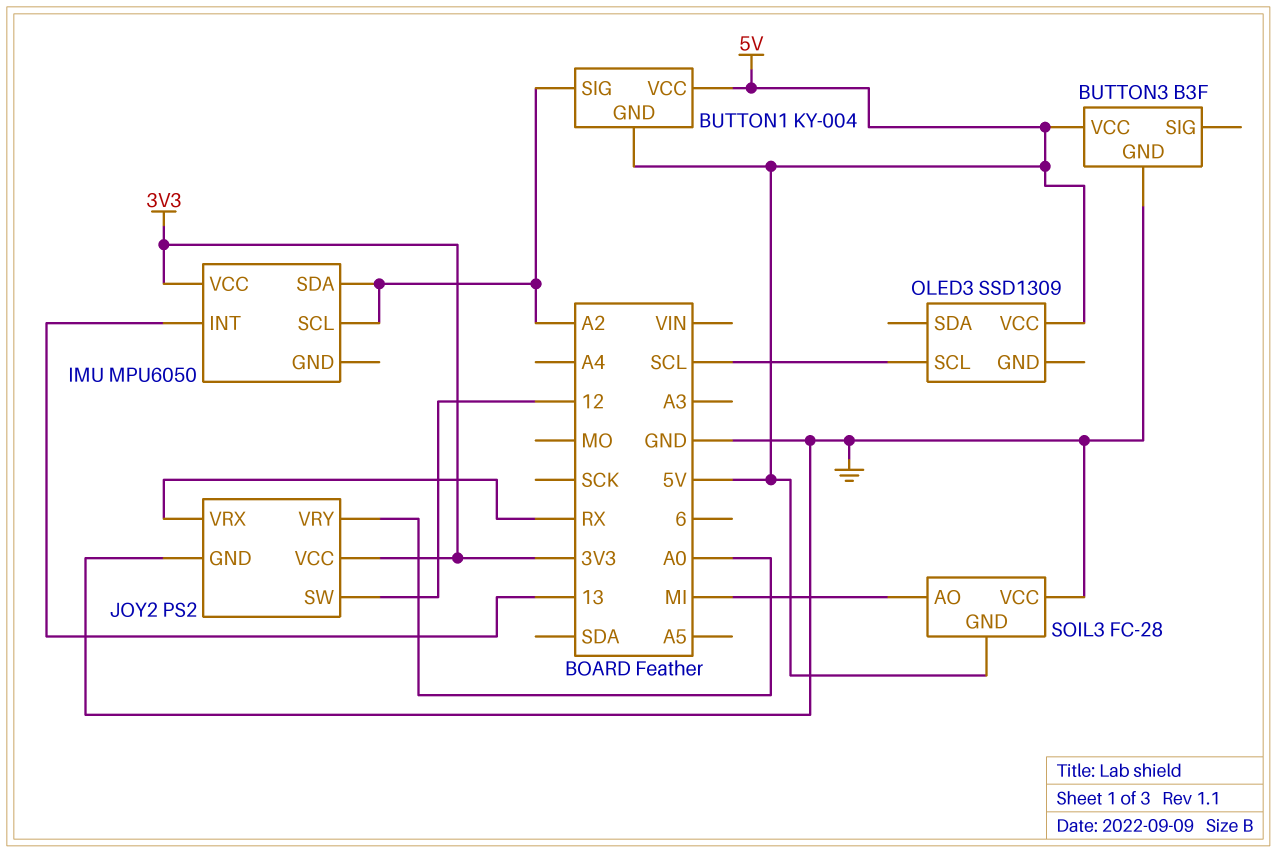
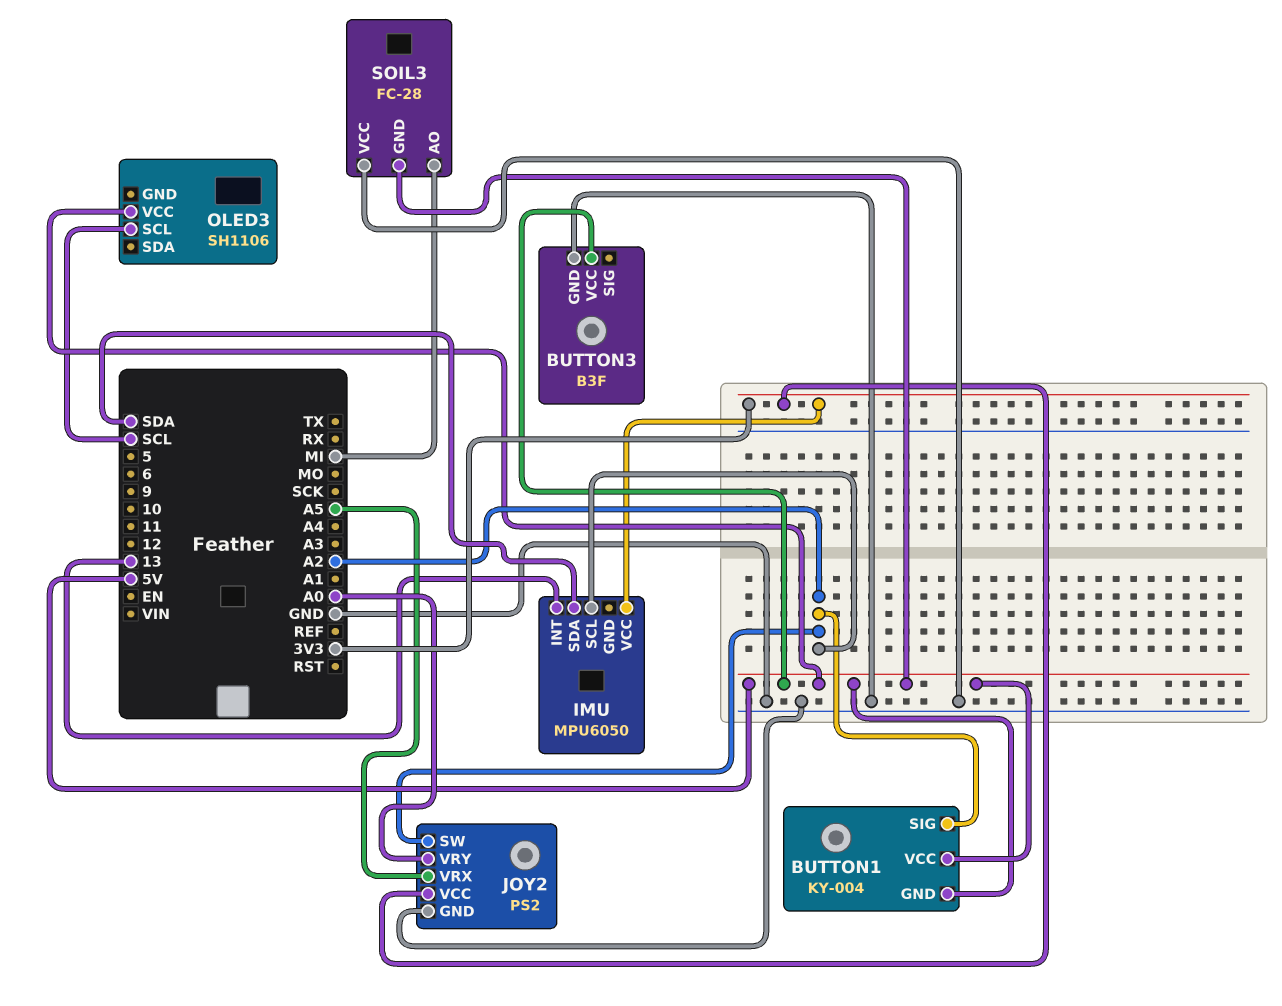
IMU pin SDA: A2 -> SDA
JOY2 pin SW: 12 -> A2
JOY2 pin VRX: RX -> A5
OLED3: SSD1309 -> SH1106

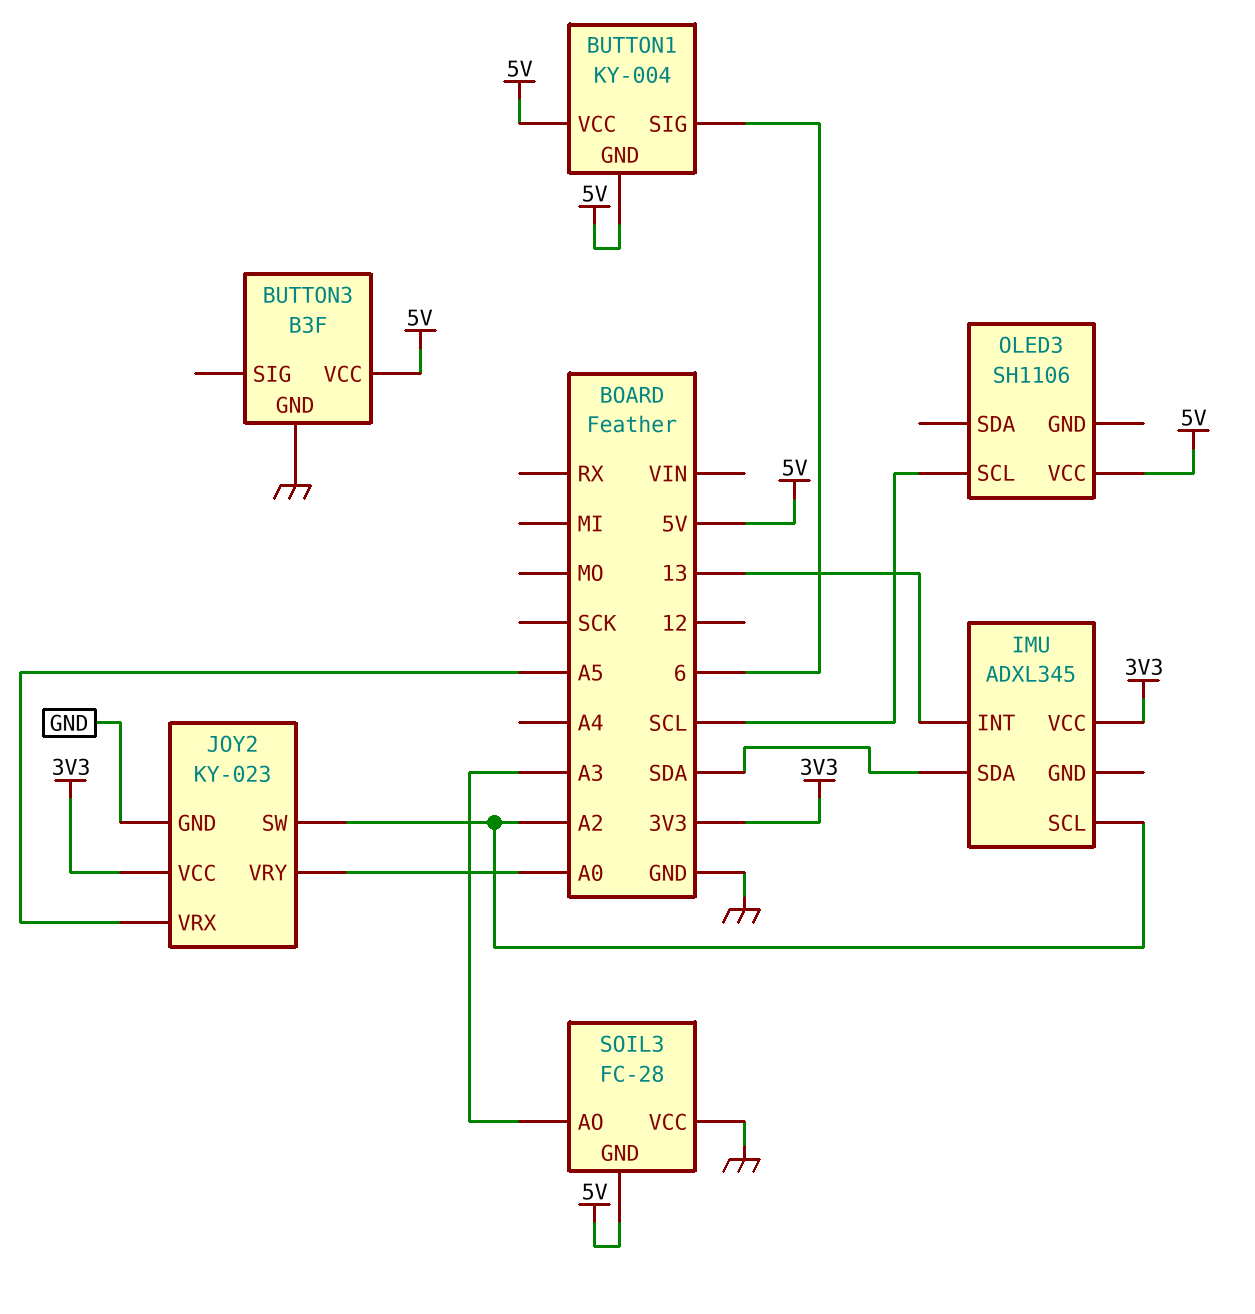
BUTTON1 pin SIG: A2 -> 6
IMU: MPU6050 -> ADXL345
JOY2: PS2 -> KY-023
SOIL3 pin AO: MI -> A3

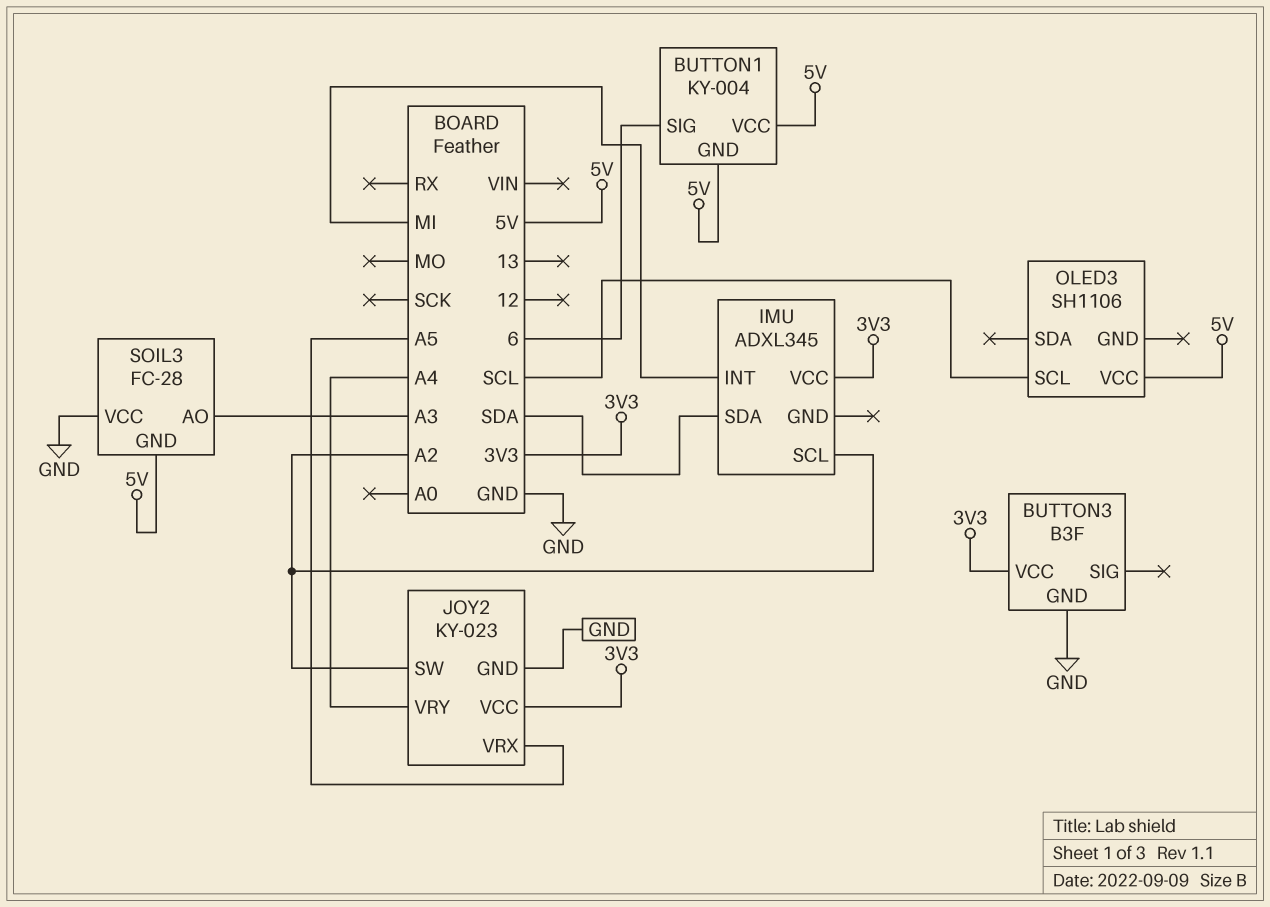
BUTTON3 pin VCC: 5V -> 3V3
IMU pin INT: 13 -> MI
JOY2 pin VRY: A0 -> A4

